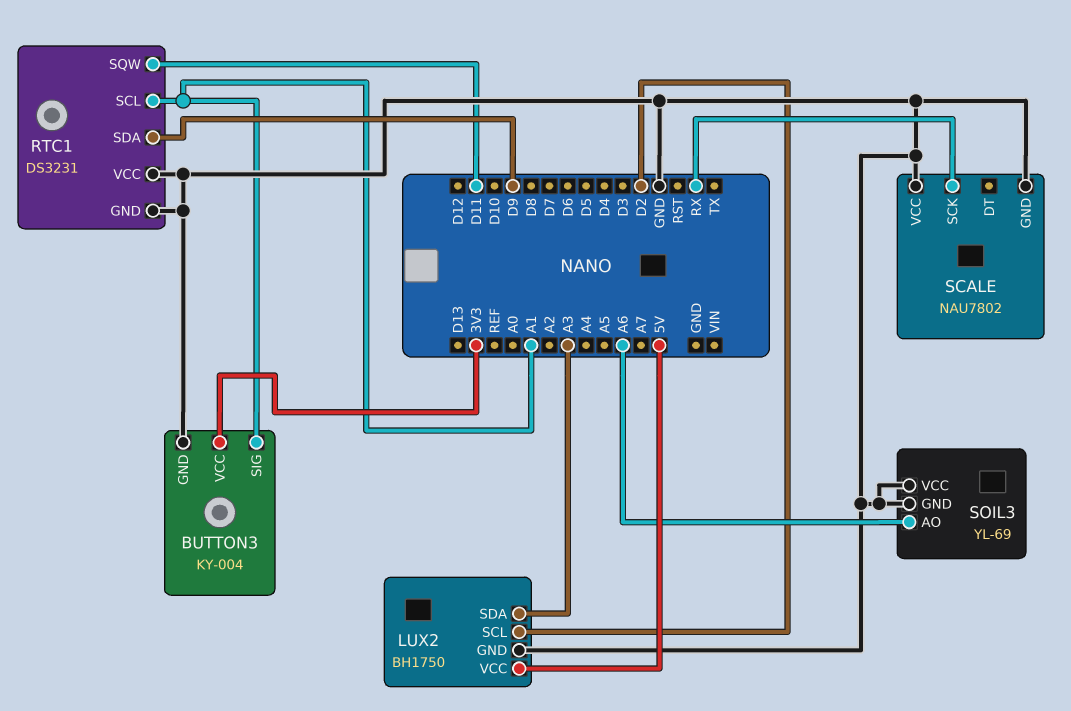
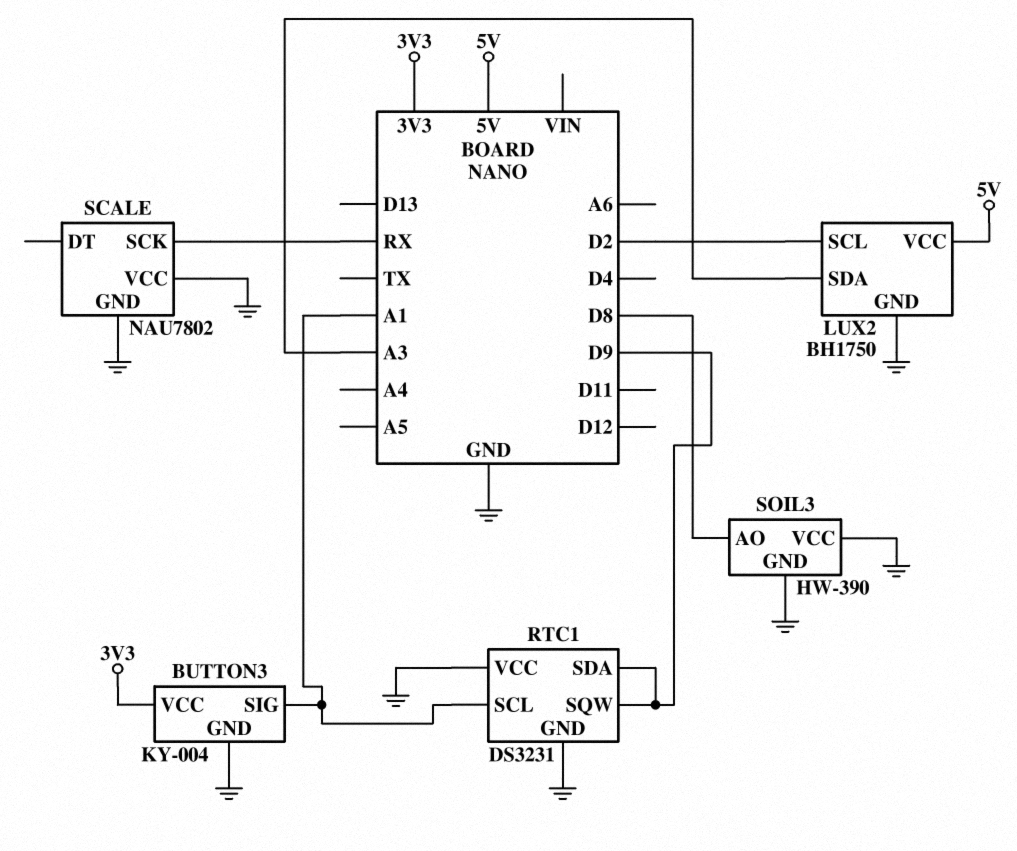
RTC1 pin SQW: D11 -> D9
SOIL3: YL-69 -> HW-390
SOIL3 pin AO: A6 -> D8

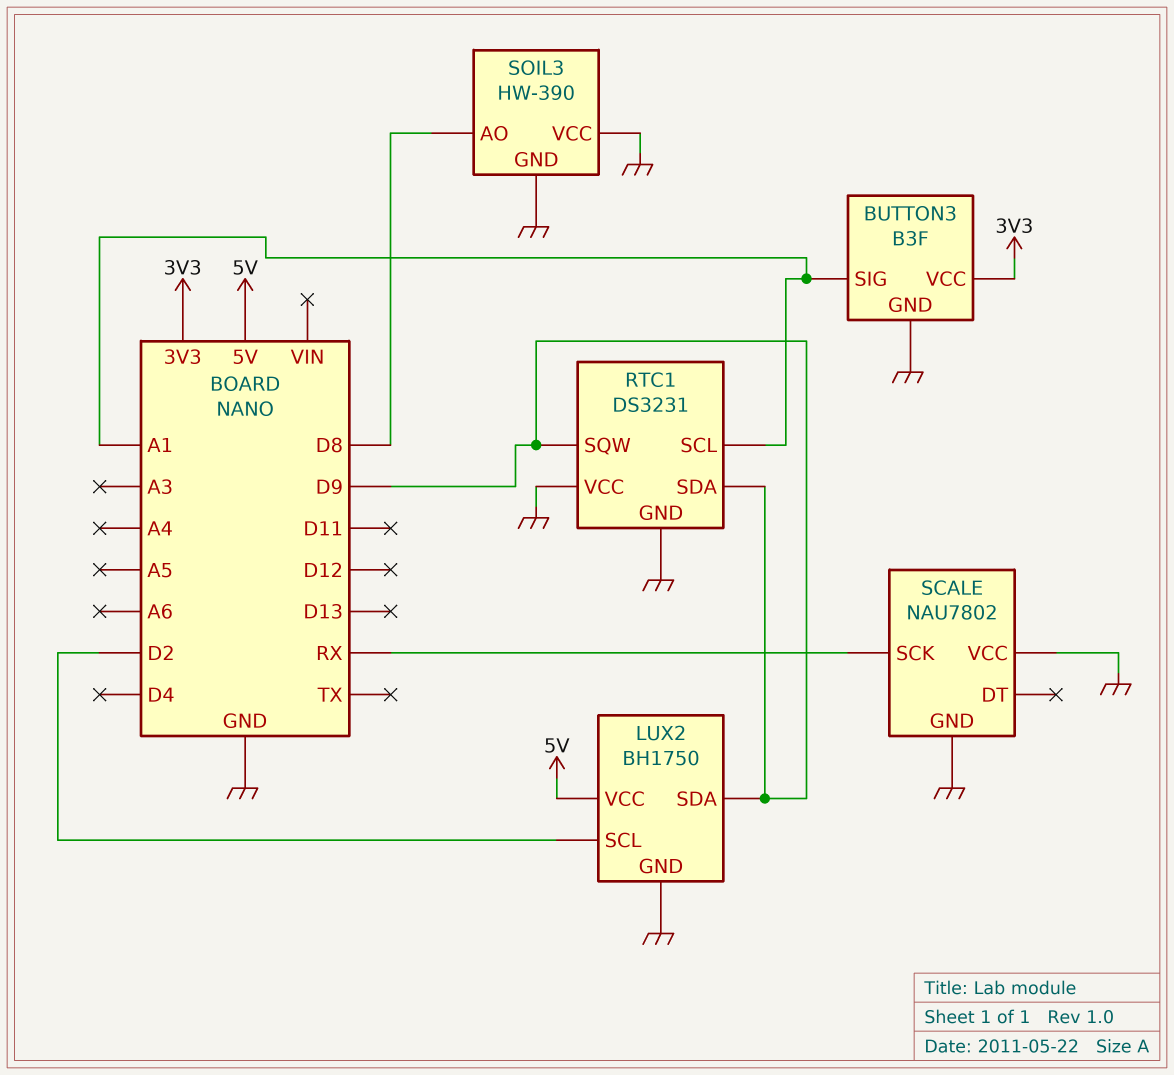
BUTTON3: KY-004 -> B3F
LUX2 pin SDA: A3 -> D9

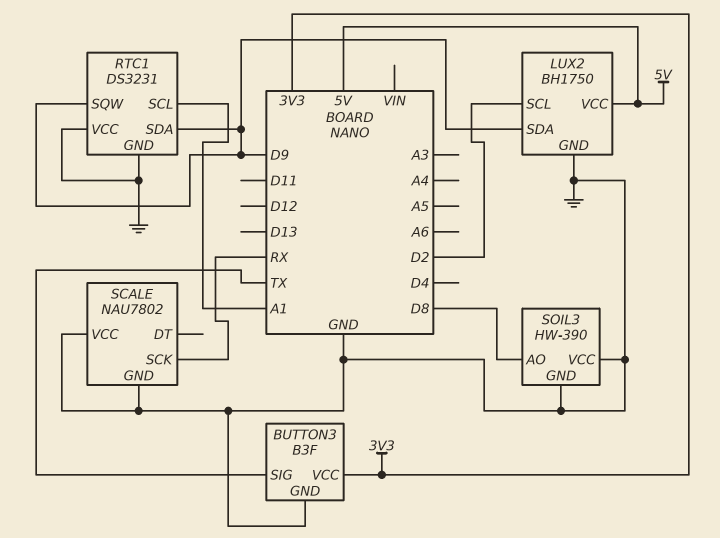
BUTTON3 pin SIG: A1 -> TX

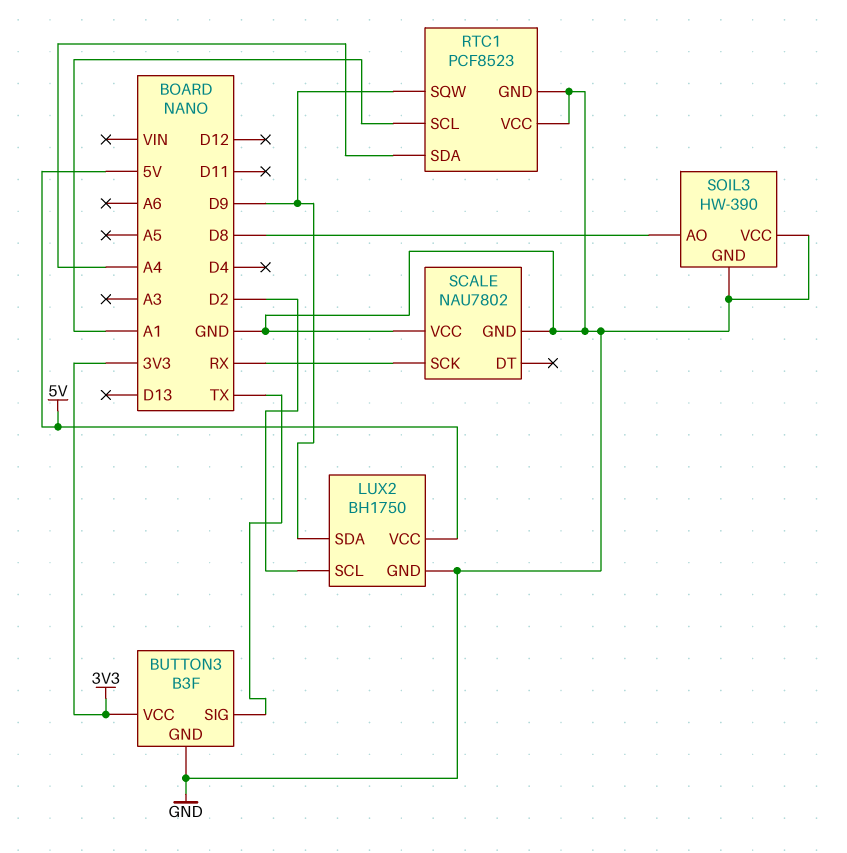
RTC1: DS3231 -> PCF8523
RTC1 pin SDA: D9 -> A4

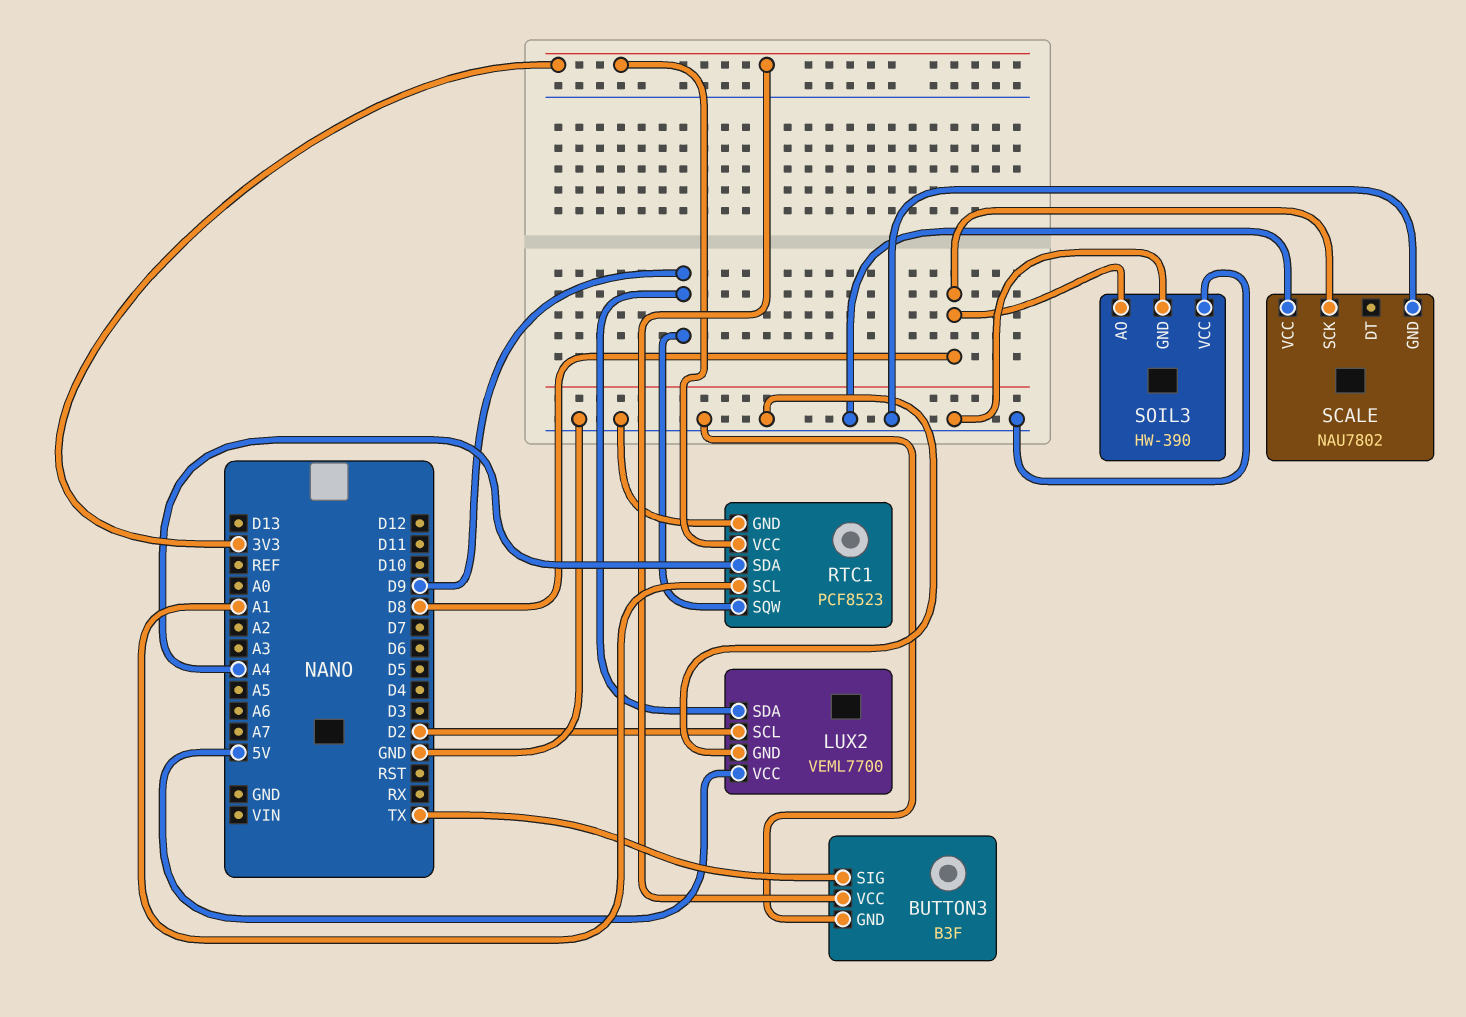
LUX2: BH1750 -> VEML7700
RTC1 pin VCC: GND -> 3V3
SCALE pin SCK: RX -> D8

